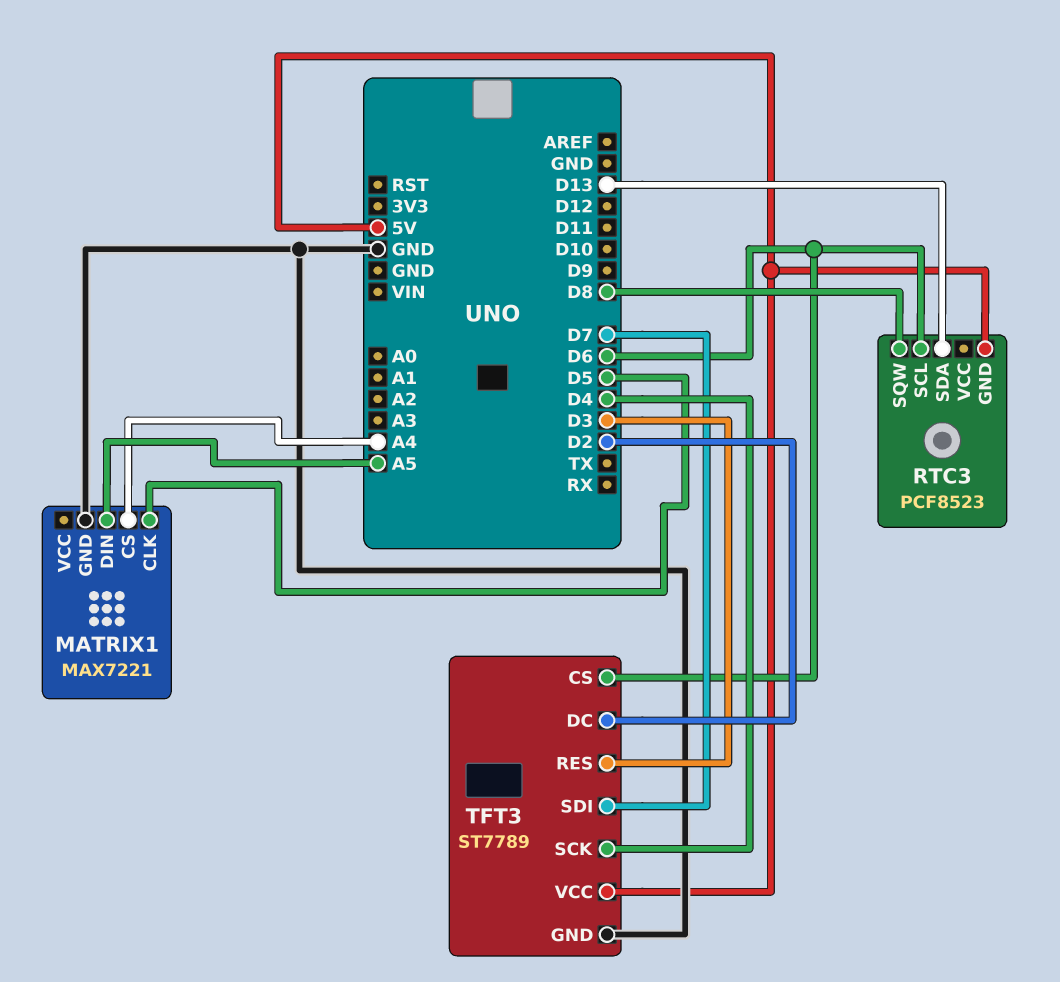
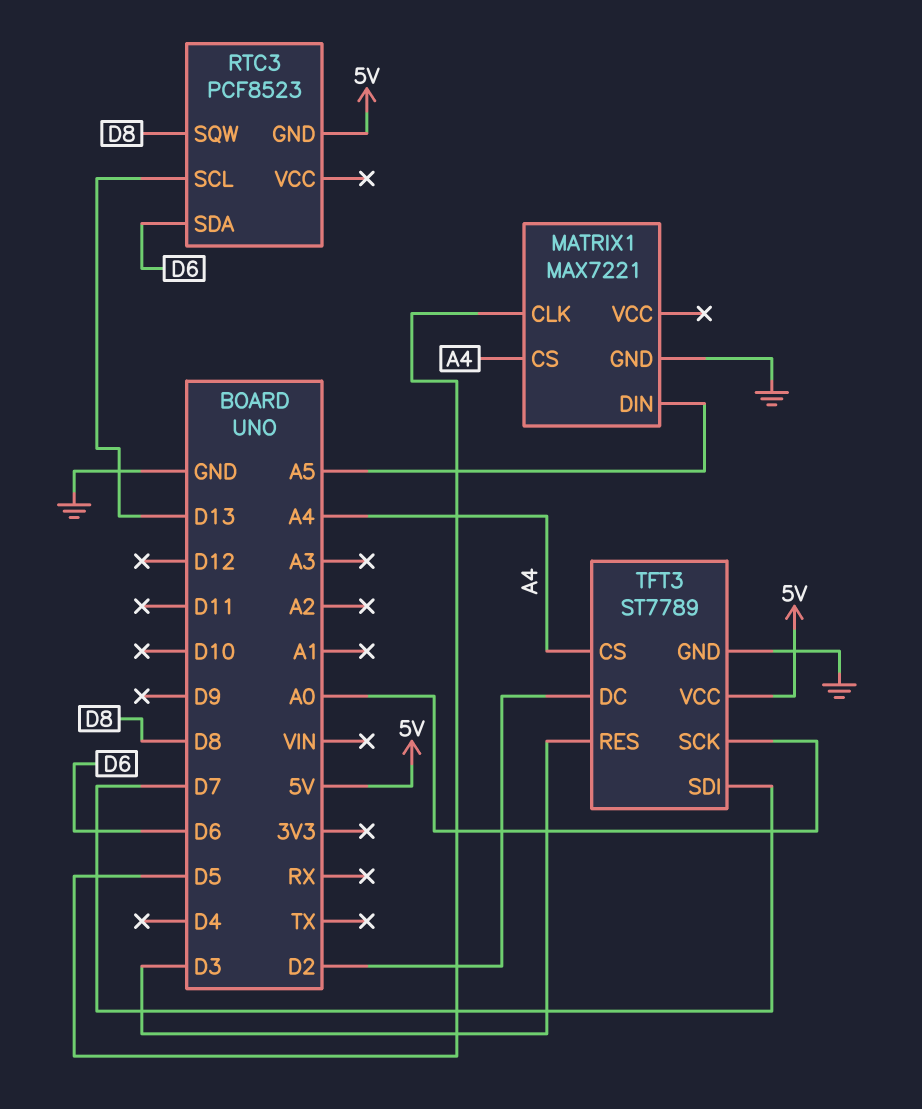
RTC3 pin SCL: D6 -> D13
RTC3 pin SDA: D13 -> D6
TFT3 pin CS: D6 -> A4
TFT3 pin SCK: D4 -> A0

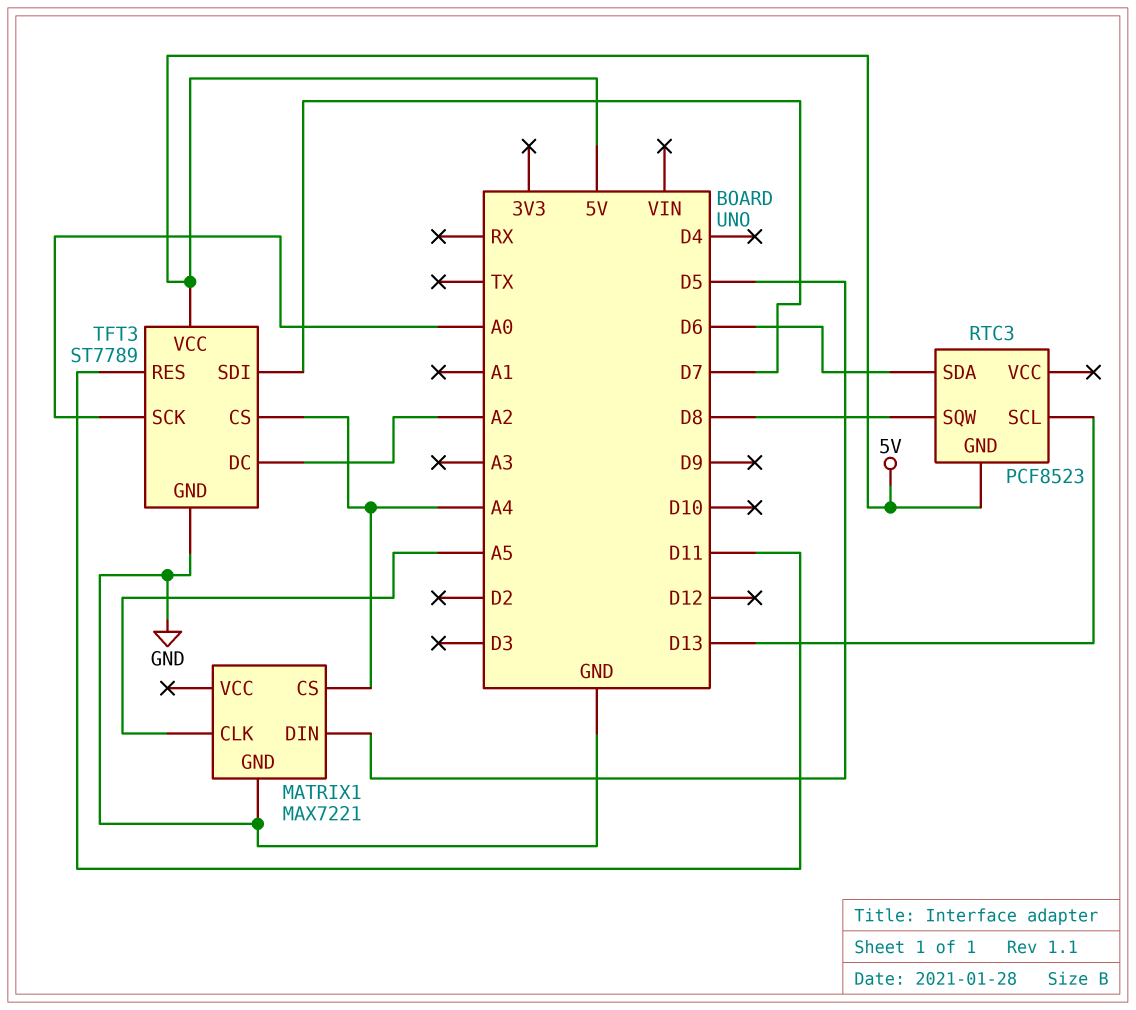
MATRIX1 pin CLK: D5 -> A5
MATRIX1 pin DIN: A5 -> D5
TFT3 pin DC: D2 -> A2
TFT3 pin RES: D3 -> D11

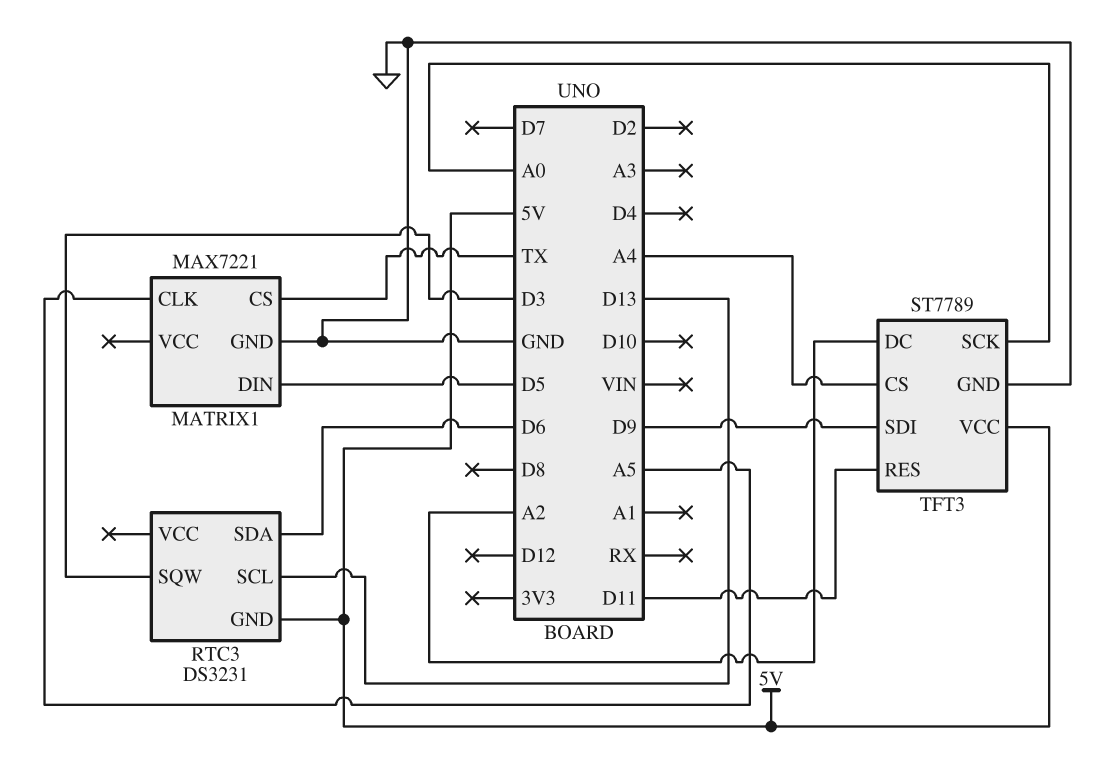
MATRIX1 pin CS: A4 -> TX
RTC3: PCF8523 -> DS3231
RTC3 pin SQW: D8 -> D3
TFT3 pin SDI: D7 -> D9

